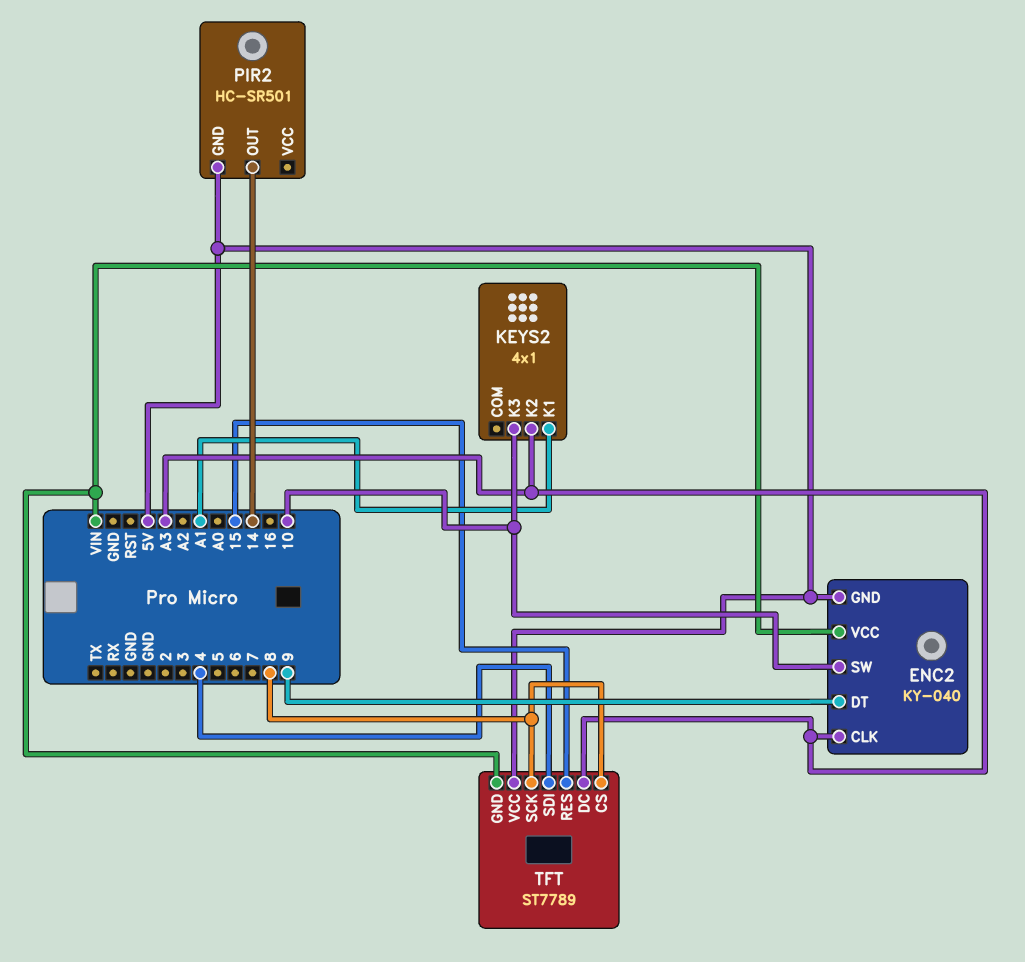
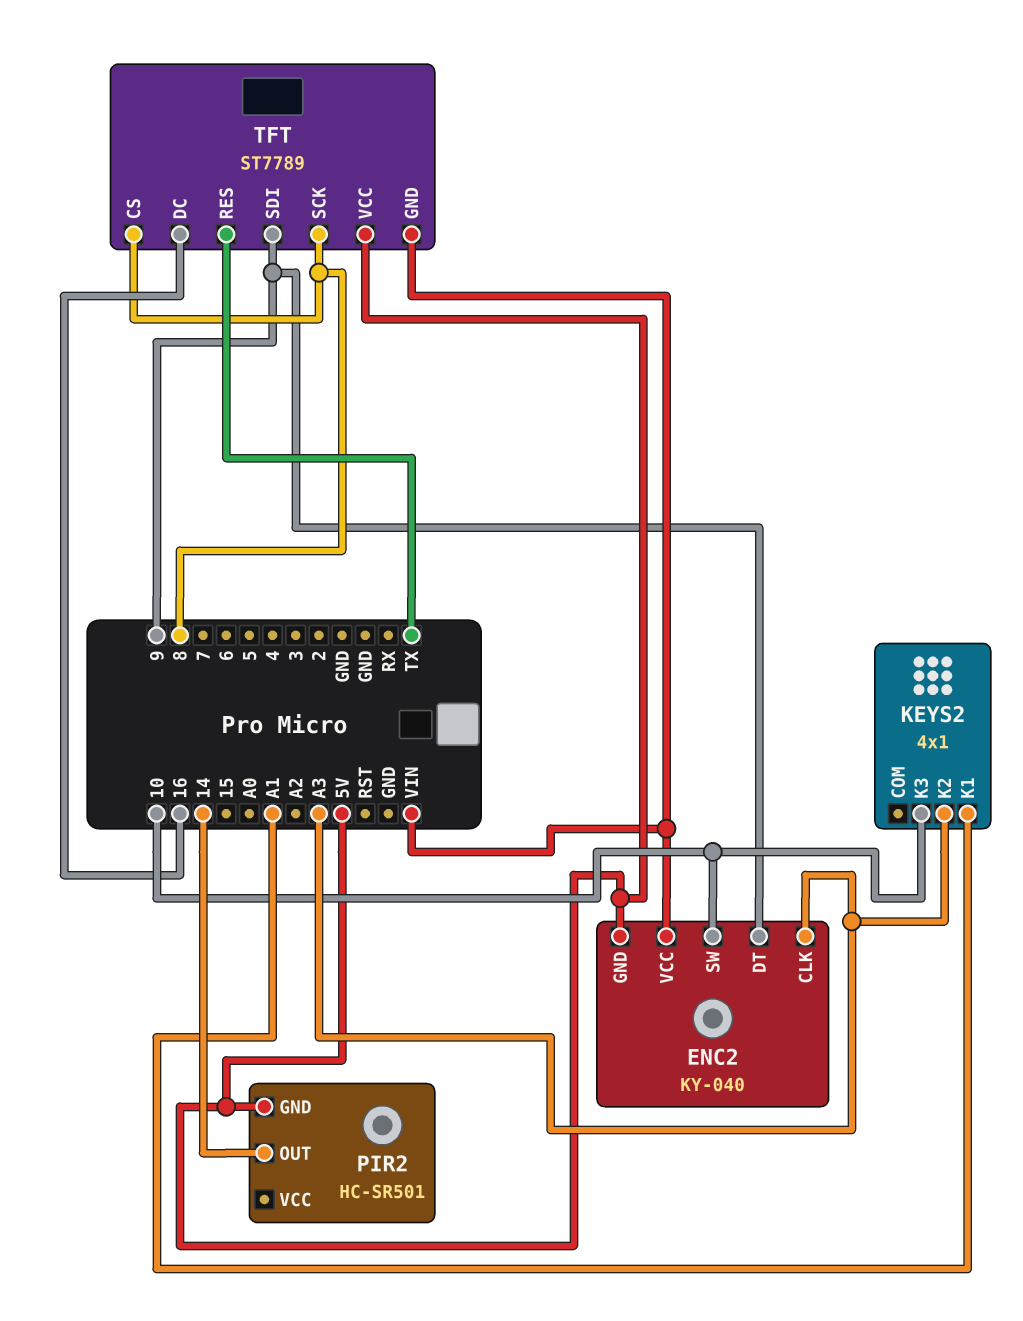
TFT pin DC: A3 -> 16
TFT pin RES: 15 -> TX
TFT pin SDI: 4 -> 9

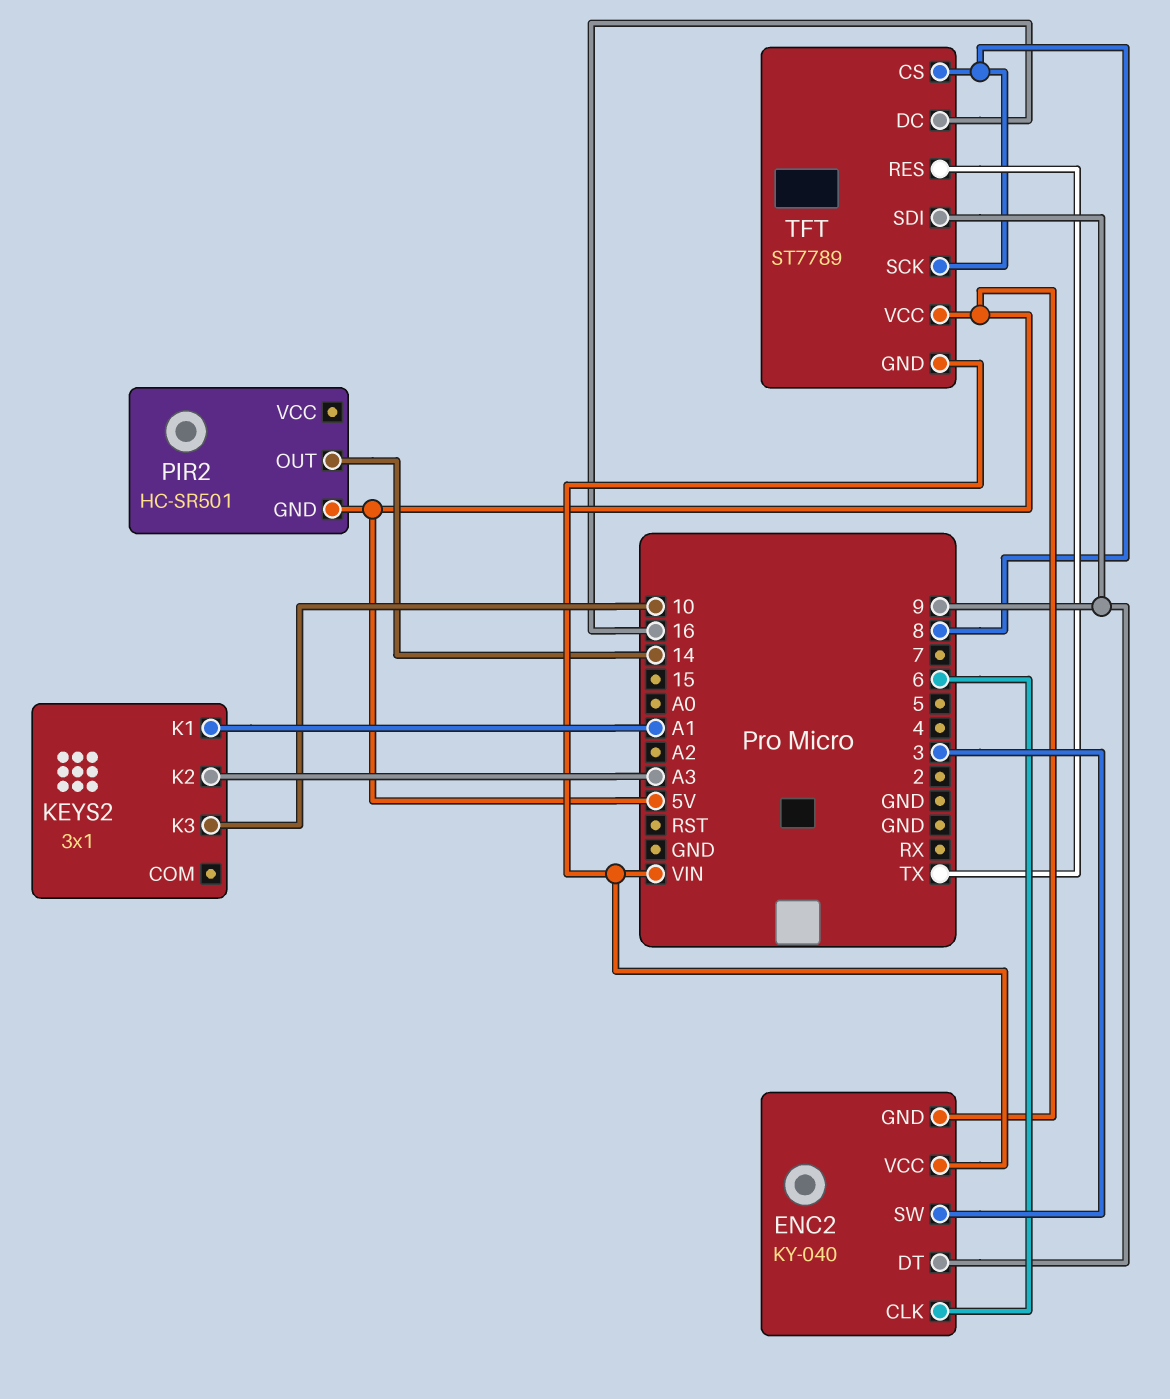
ENC2 pin CLK: A3 -> 6
ENC2 pin SW: 10 -> 3
KEYS2: 4x1 -> 3x1

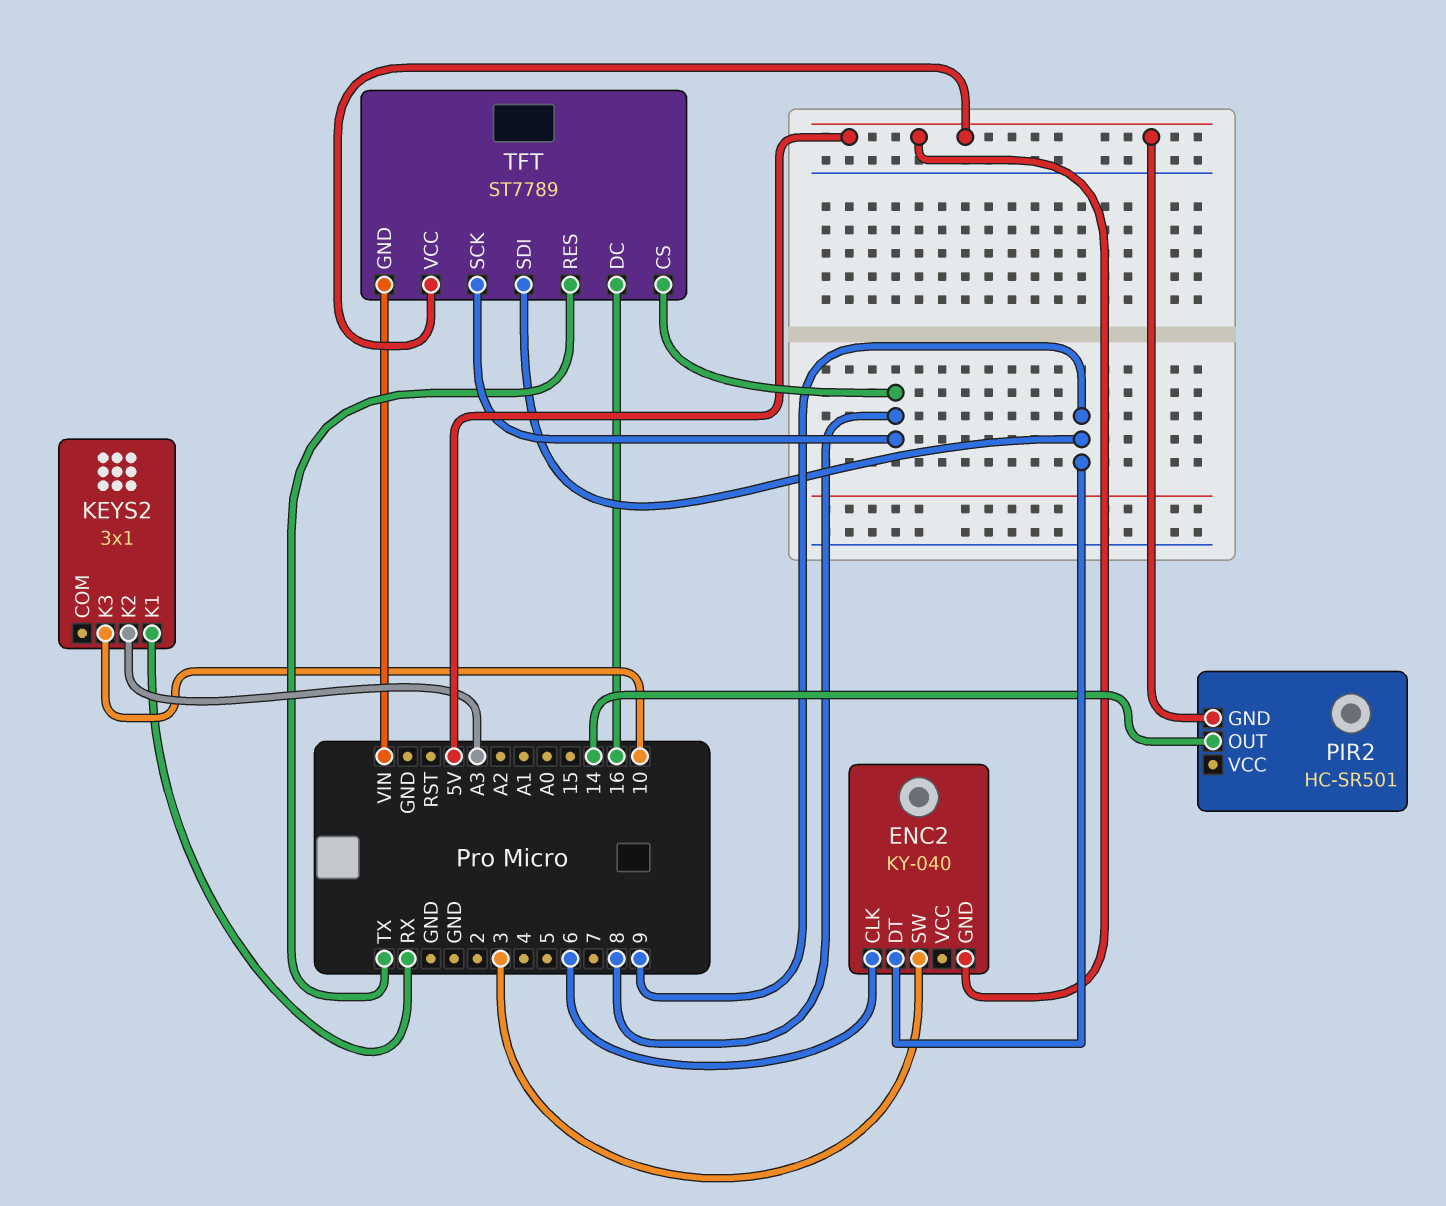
ENC2 pin VCC: VIN -> none
KEYS2 pin K1: A1 -> RX

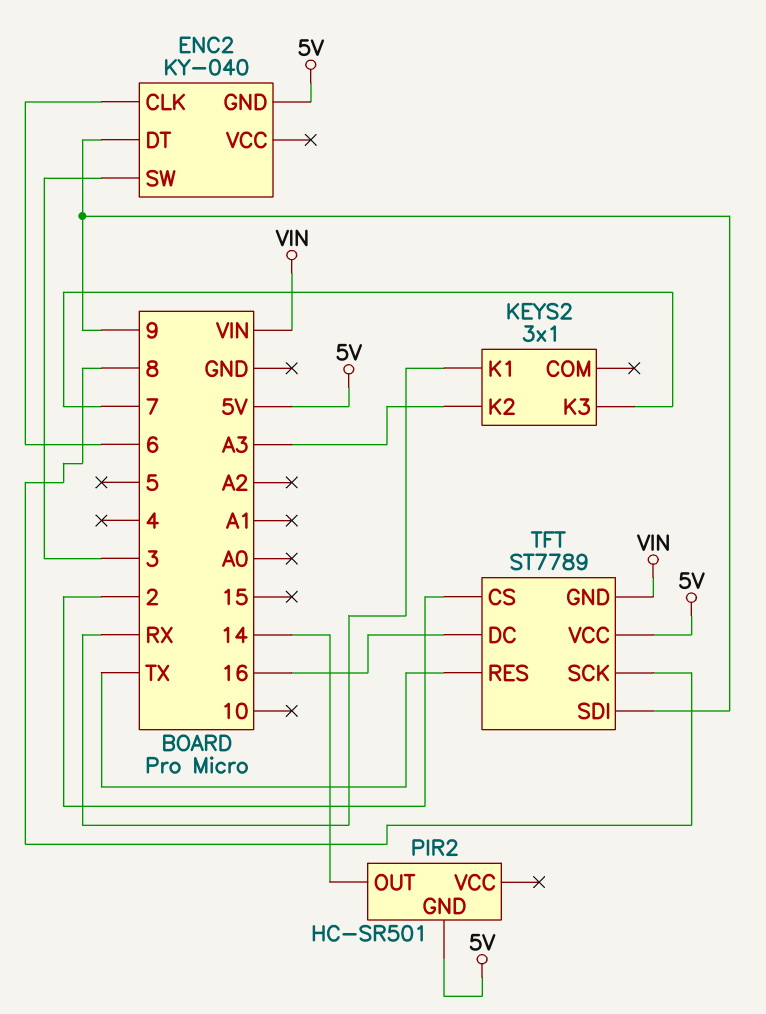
KEYS2 pin K3: 10 -> 7
TFT pin CS: 8 -> 2

